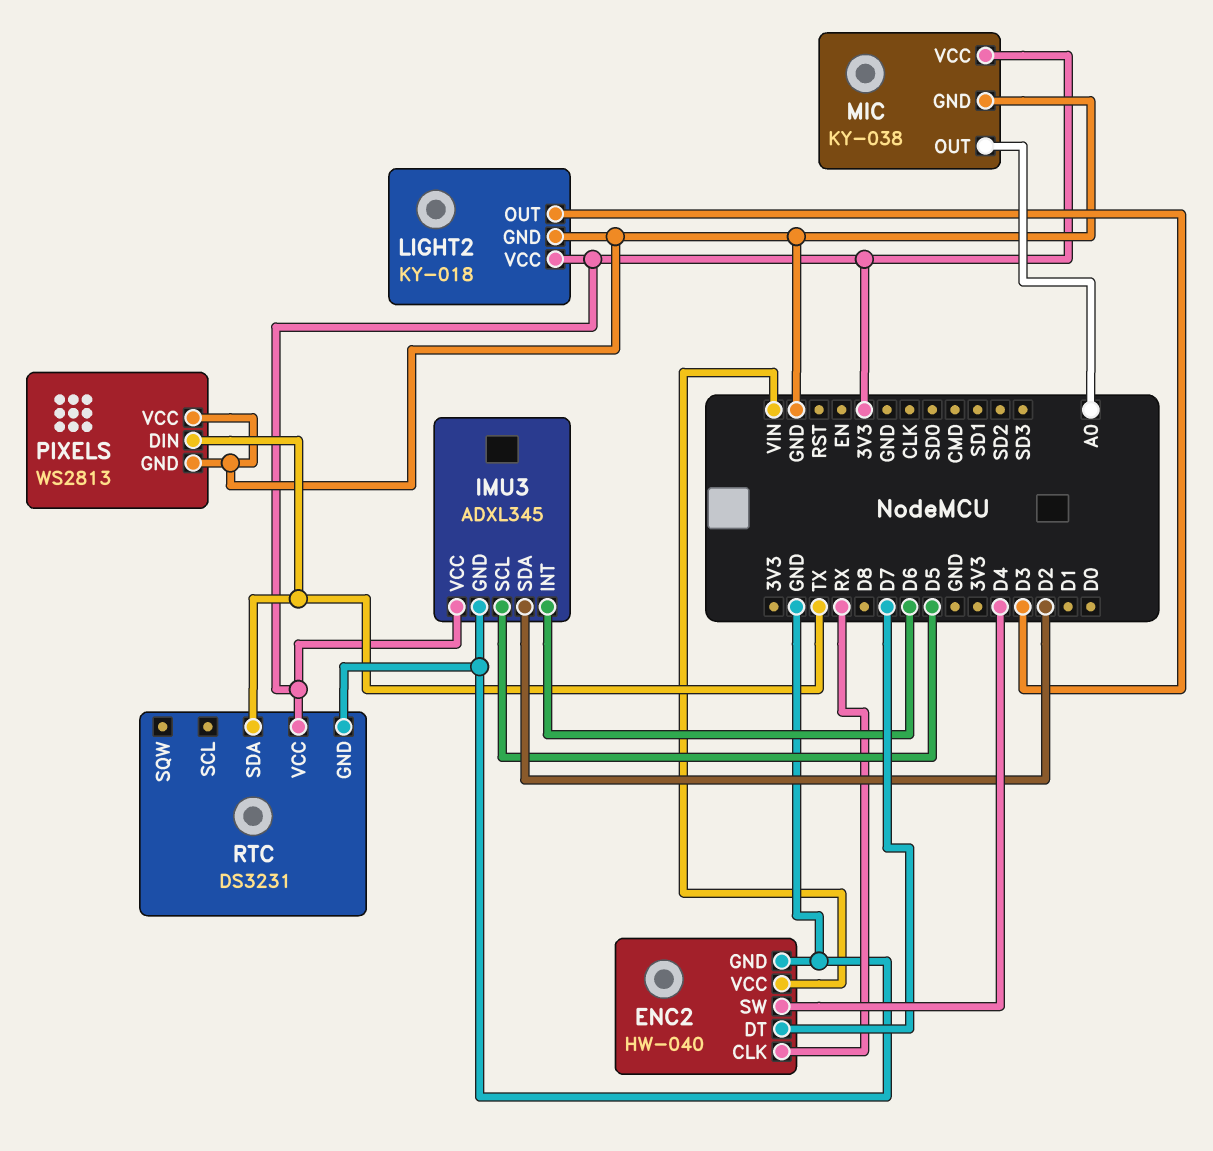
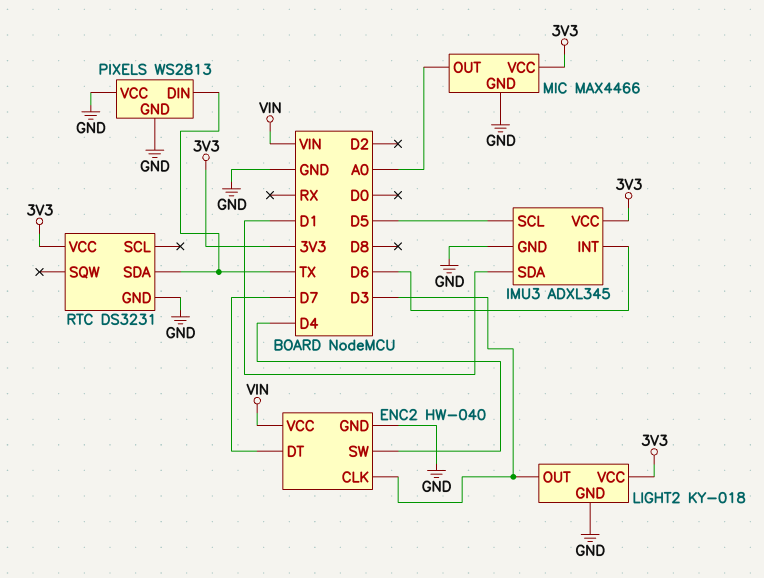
ENC2 pin CLK: RX -> D3
IMU3 pin SDA: D2 -> D1
MIC: KY-038 -> MAX4466

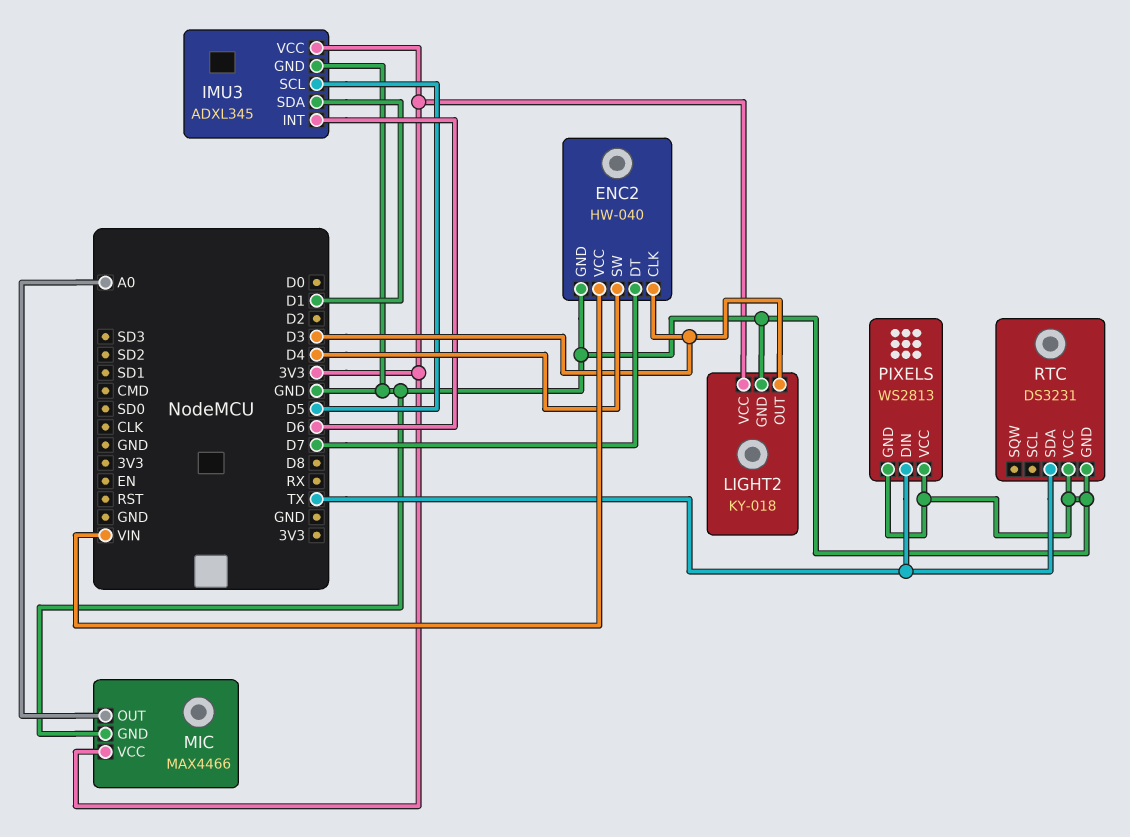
RTC pin VCC: 3V3 -> GND

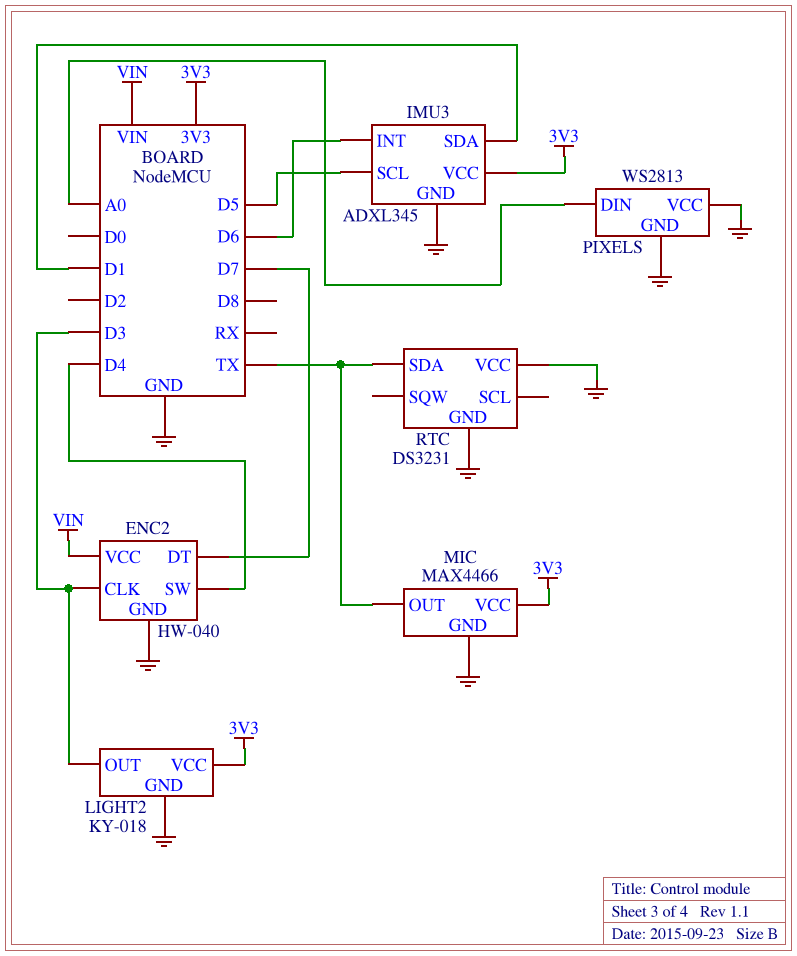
MIC pin OUT: A0 -> TX
PIXELS pin DIN: TX -> A0

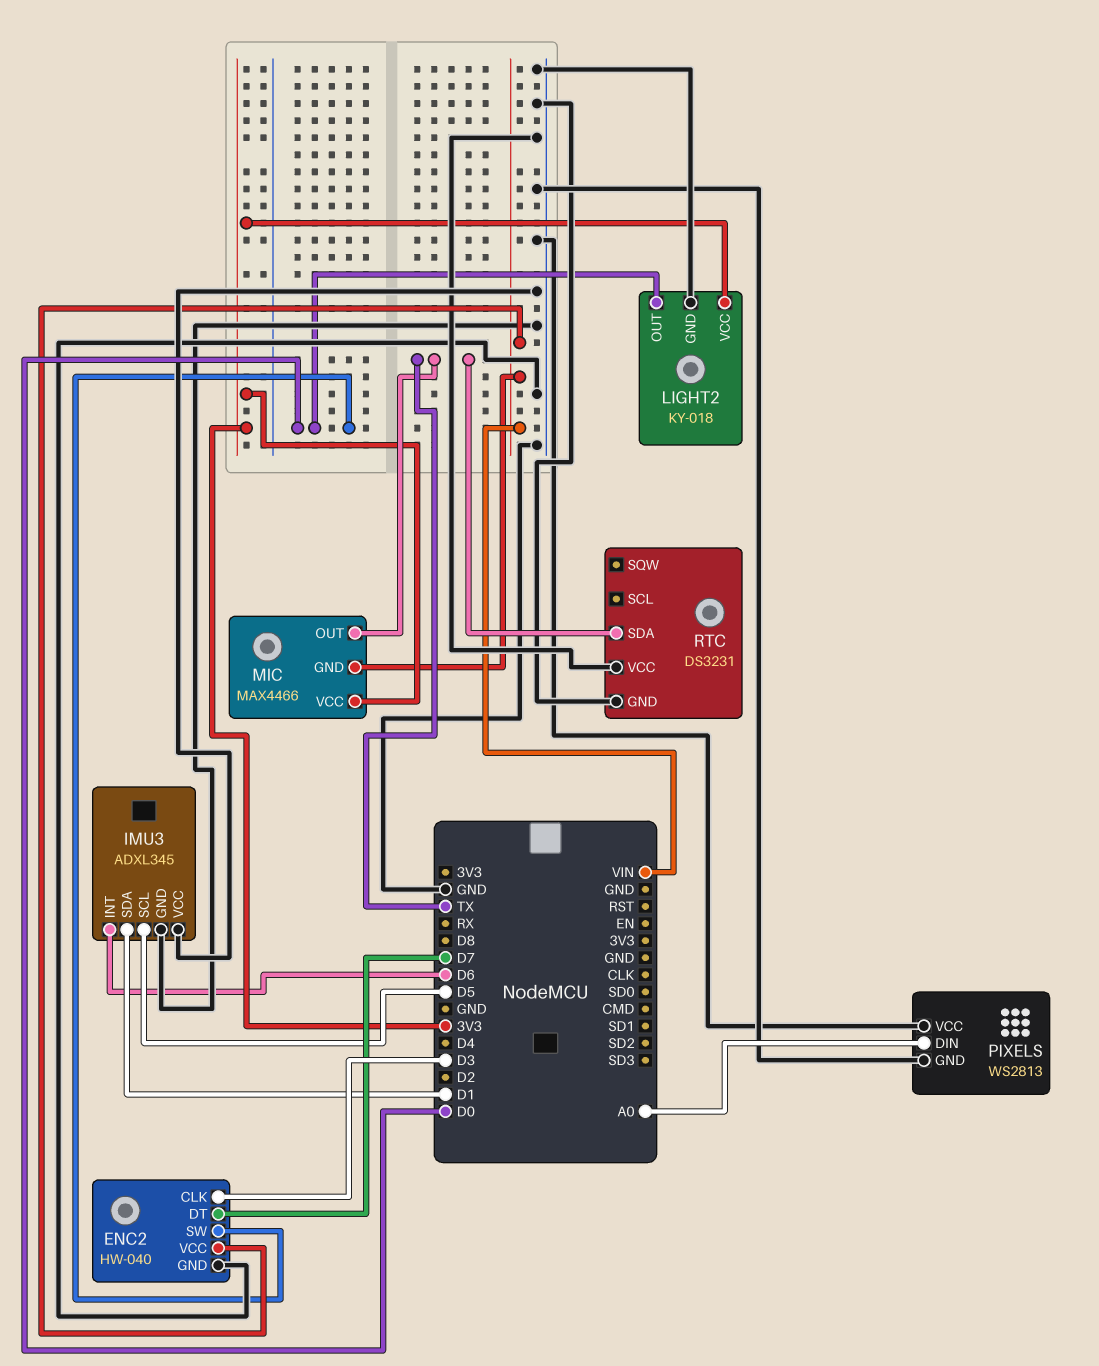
ENC2 pin SW: D4 -> D0
IMU3 pin VCC: 3V3 -> GND
LIGHT2 pin OUT: D3 -> D0
MIC pin GND: GND -> VIN

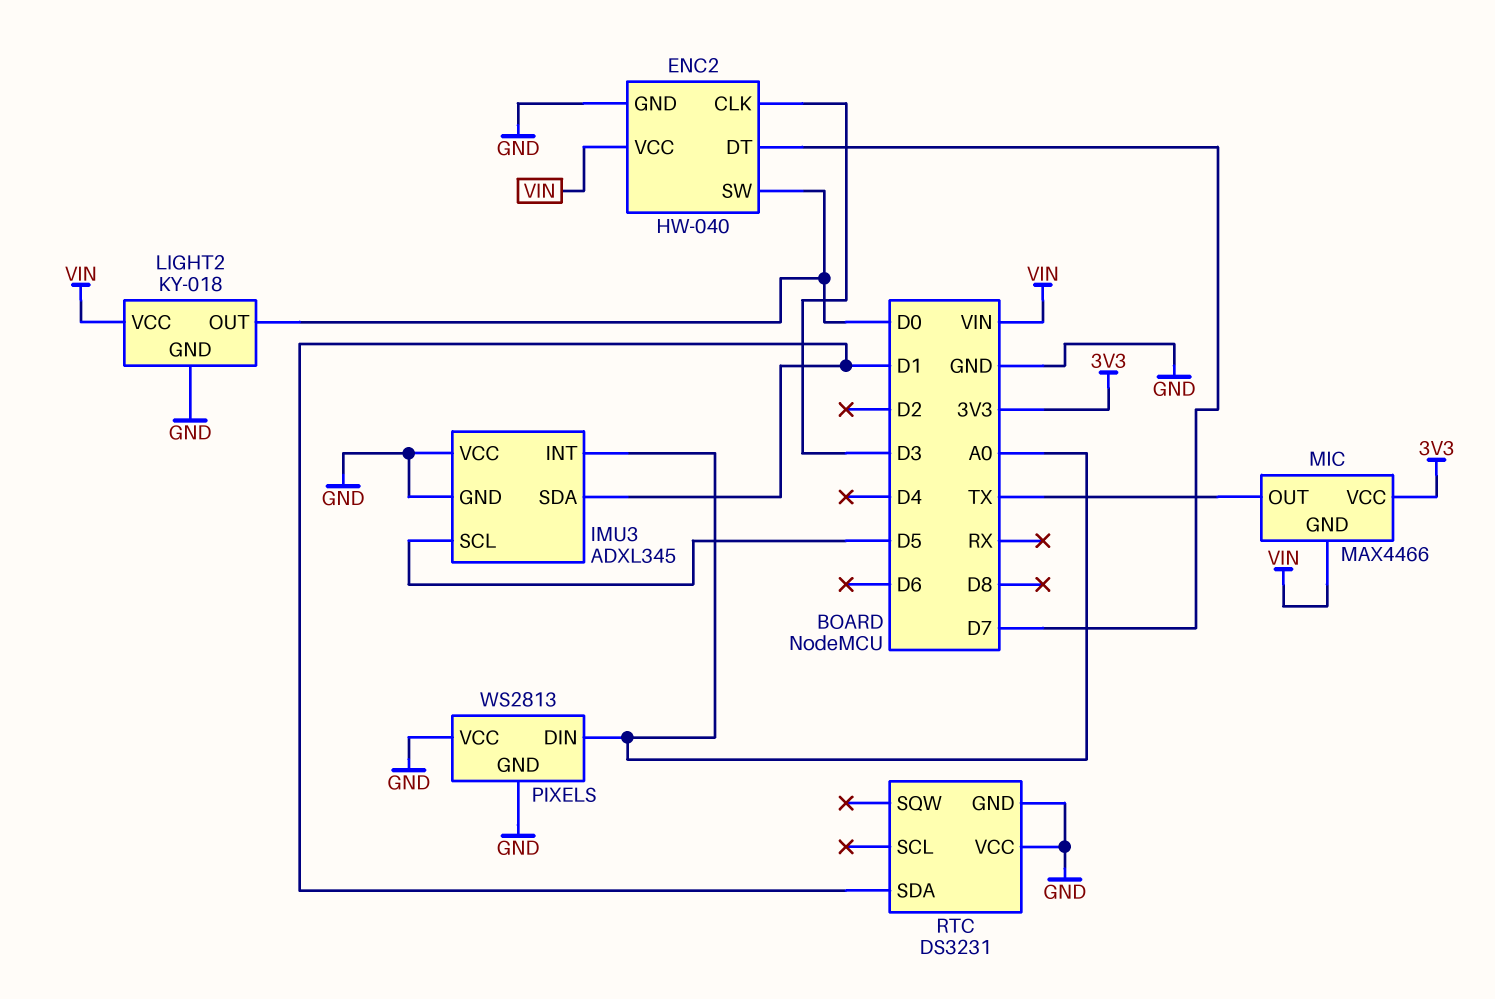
IMU3 pin INT: D6 -> A0
LIGHT2 pin VCC: 3V3 -> VIN
RTC pin SDA: TX -> D1

